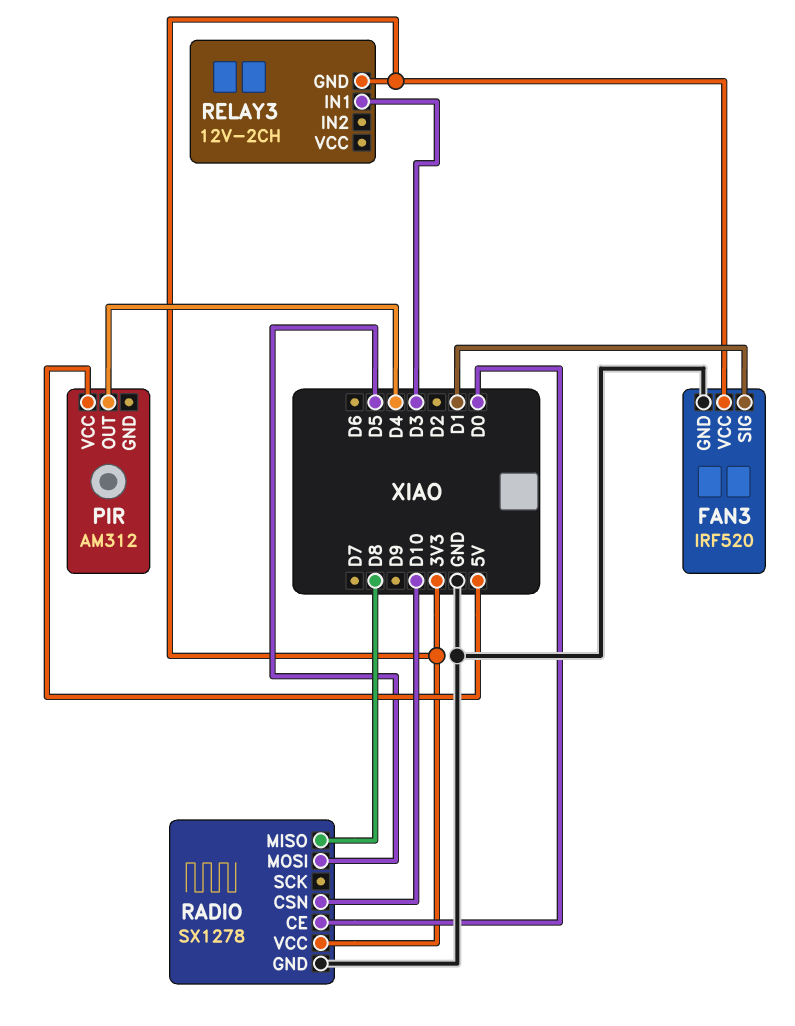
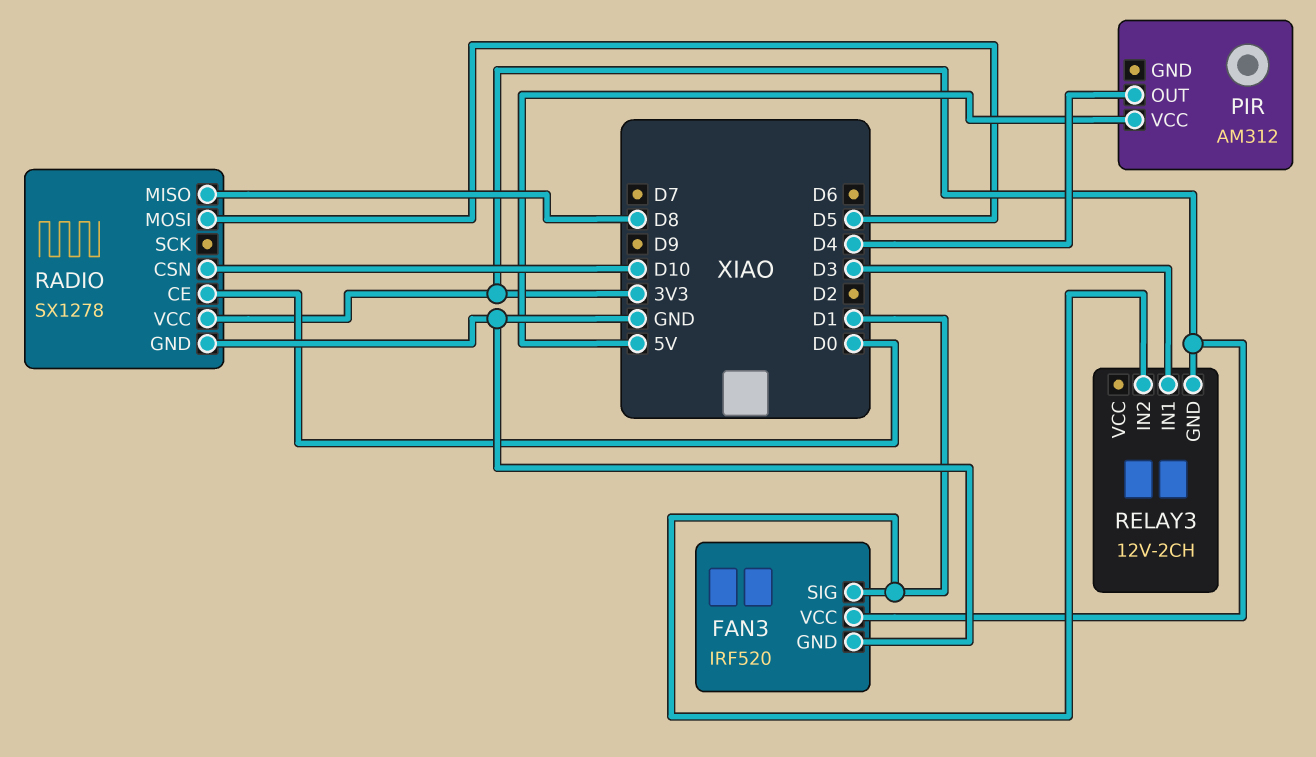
RELAY3 pin IN2: none -> D1

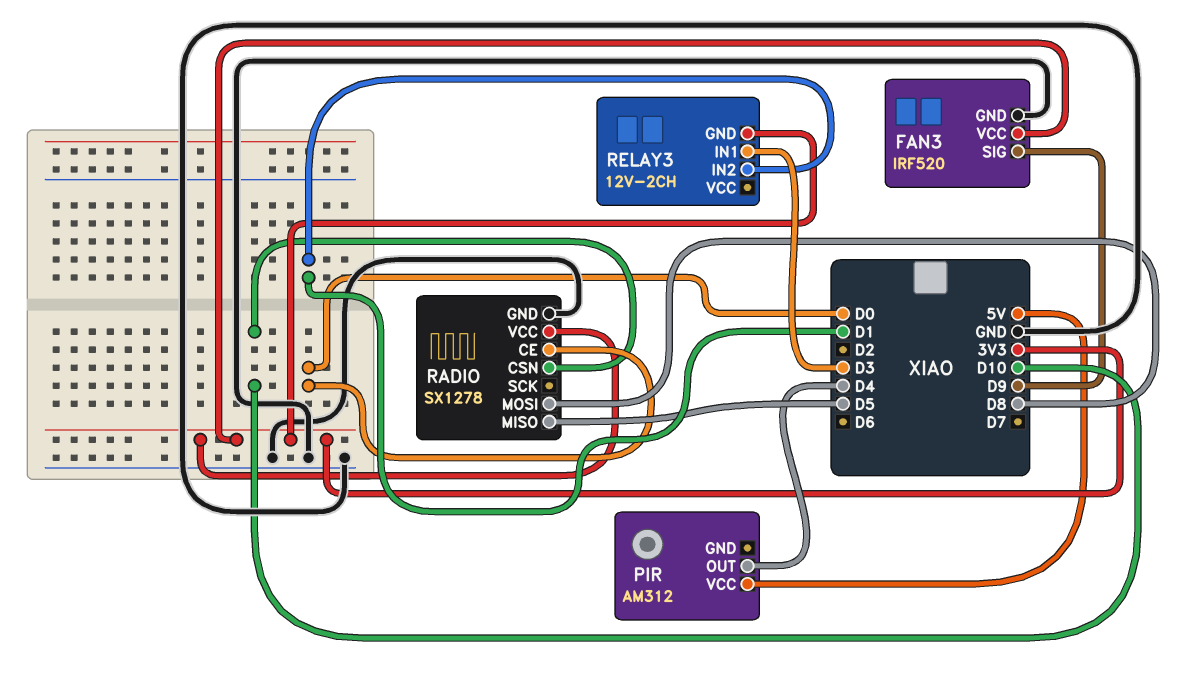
FAN3 pin SIG: D1 -> D9
RADIO pin MISO: D8 -> D5
RADIO pin MOSI: D5 -> D8

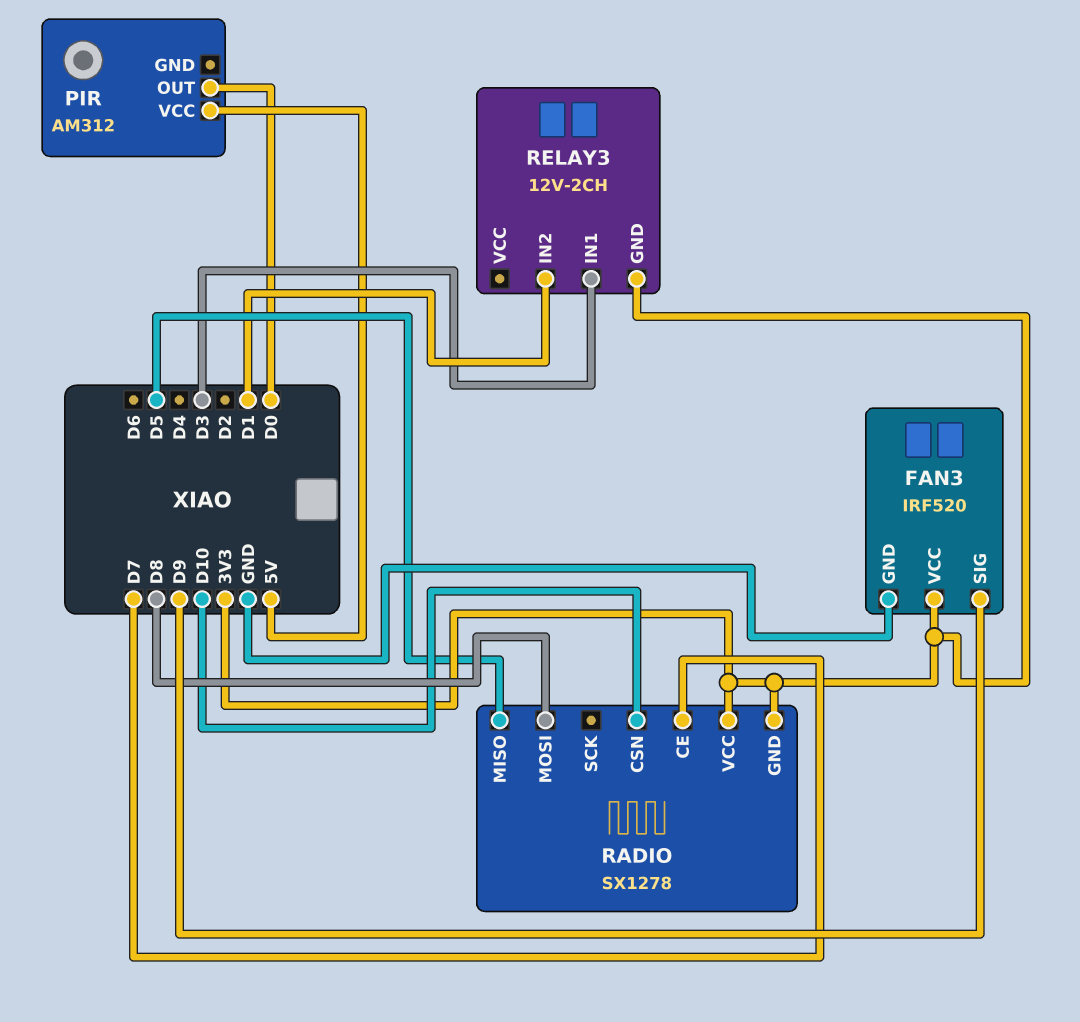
PIR pin OUT: D4 -> D0
RADIO pin CE: D0 -> D7
RADIO pin GND: GND -> 3V3

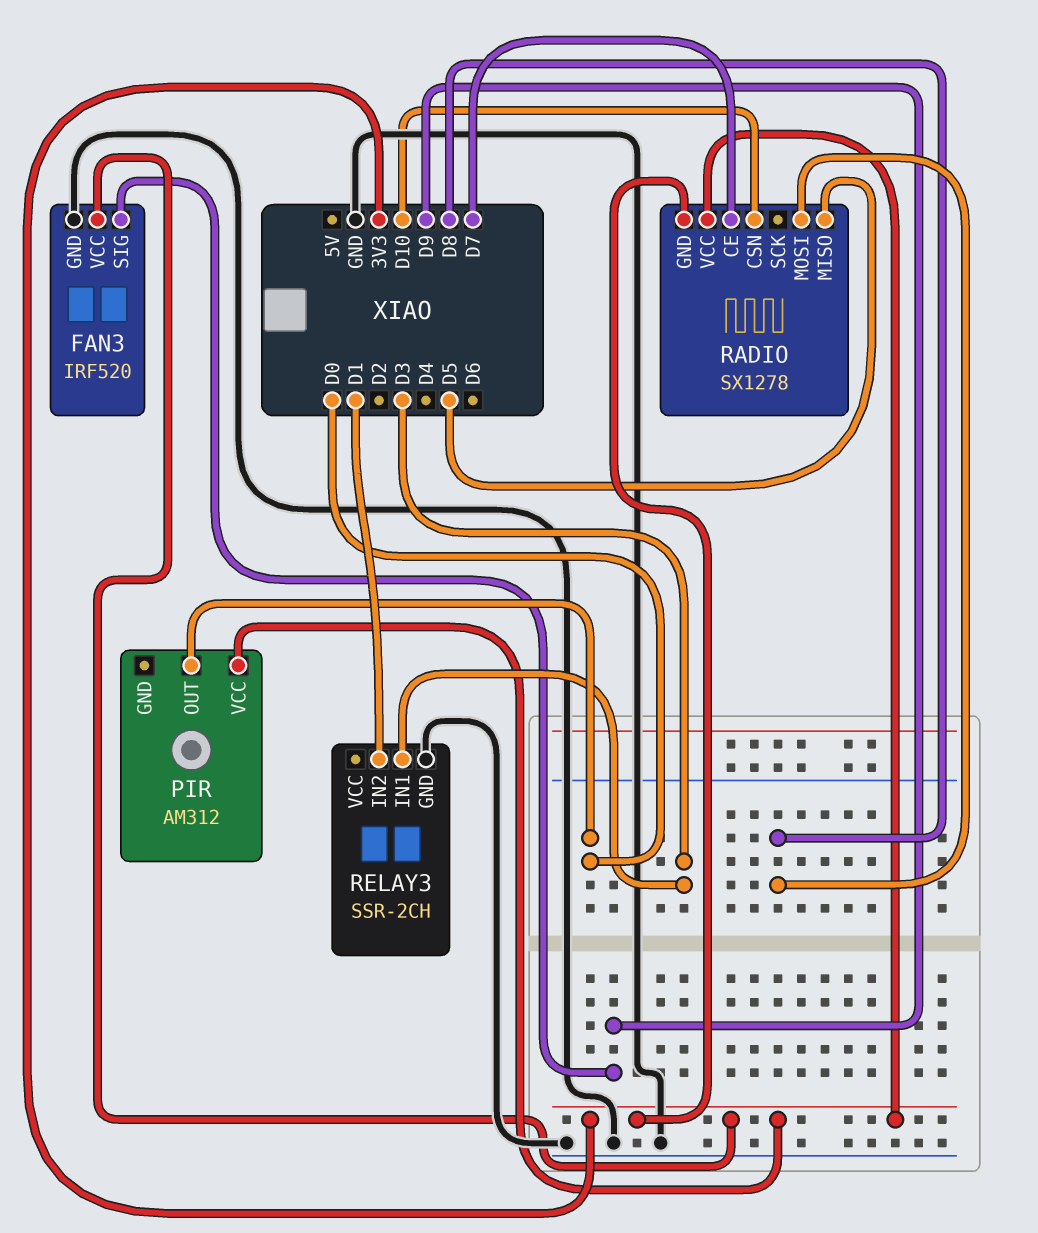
PIR pin VCC: 5V -> 3V3
RELAY3: 12V-2CH -> SSR-2CH
RELAY3 pin GND: 3V3 -> GND

